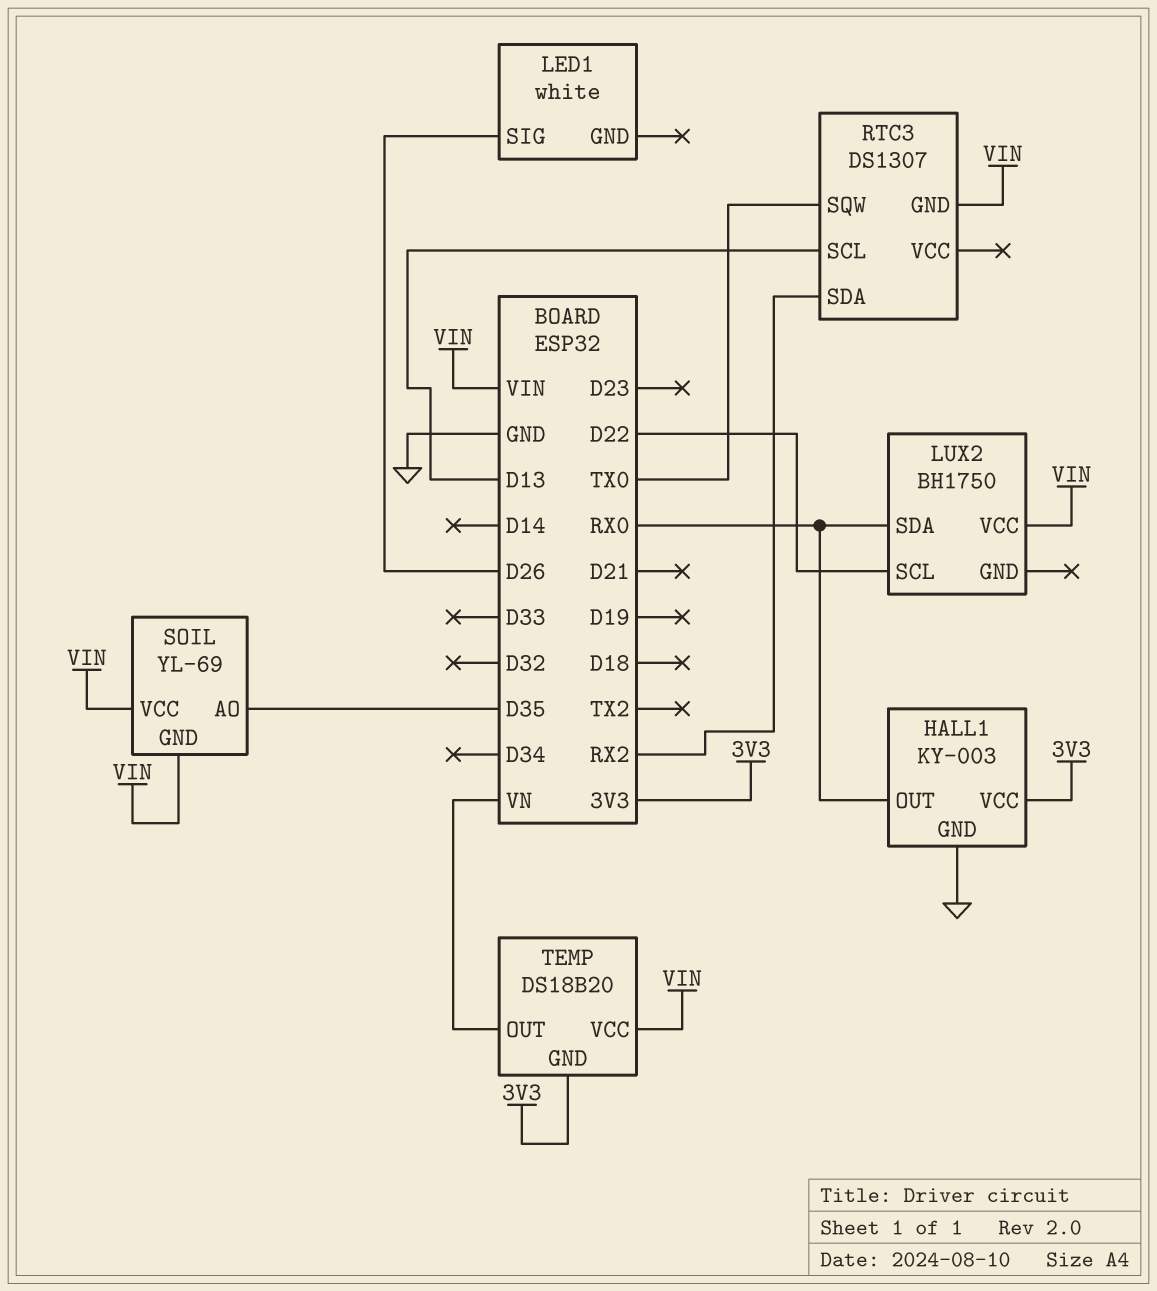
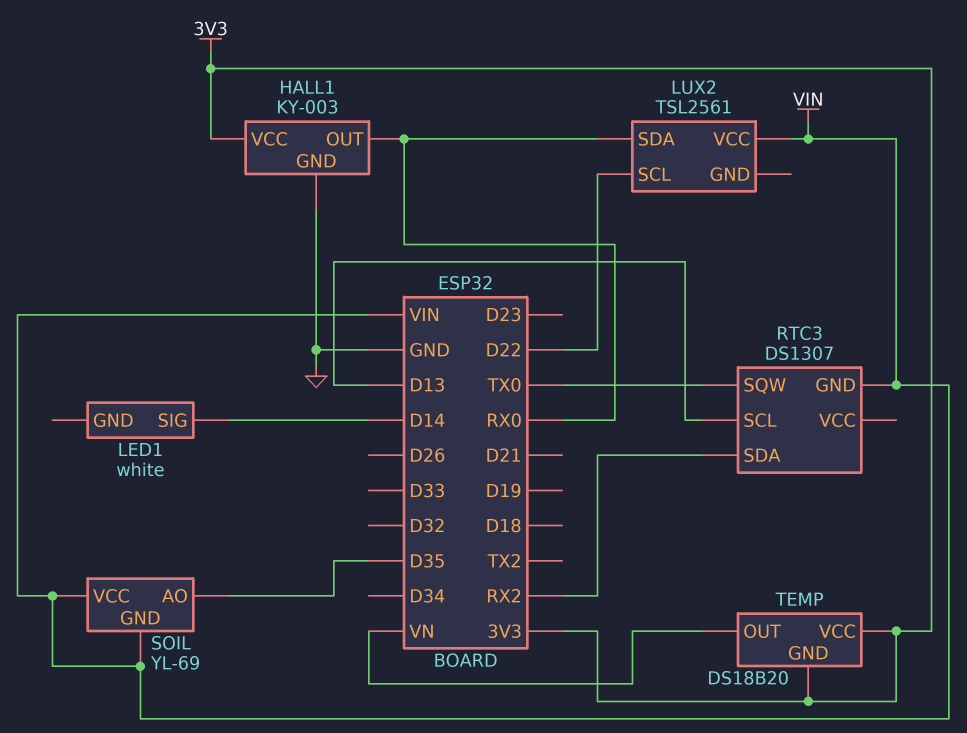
LED1 pin SIG: D26 -> D14
LUX2: BH1750 -> TSL2561
TEMP pin VCC: VIN -> 3V3

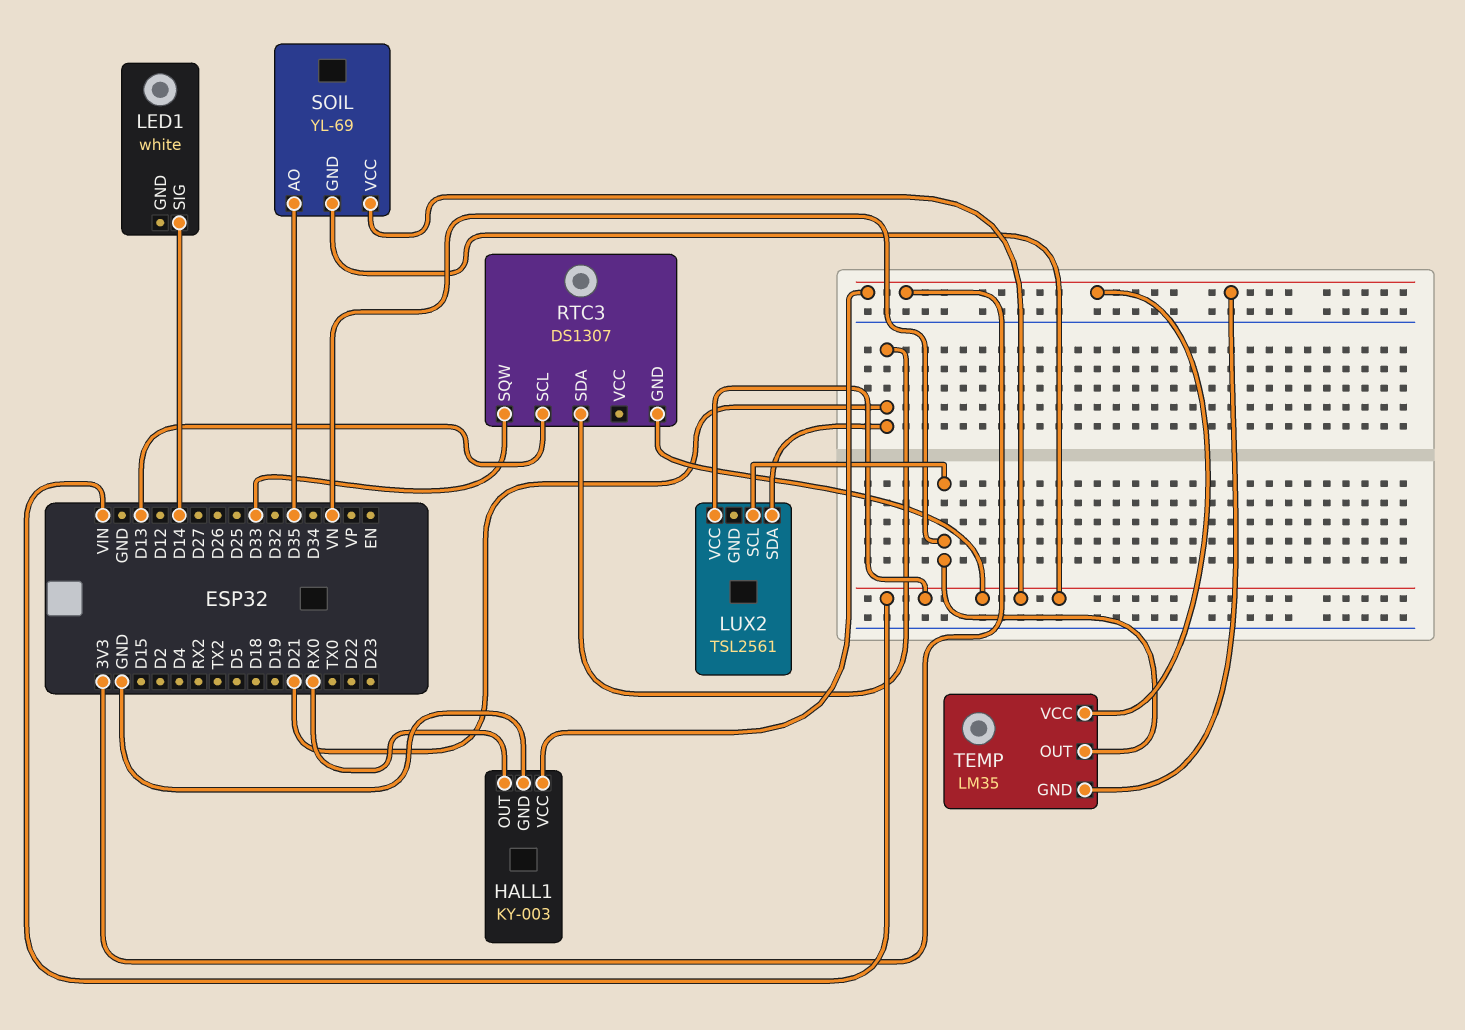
LUX2 pin SCL: D22 -> VN
LUX2 pin SDA: RX0 -> D21
RTC3 pin SDA: RX2 -> D21
RTC3 pin SQW: TX0 -> D33
TEMP: DS18B20 -> LM35

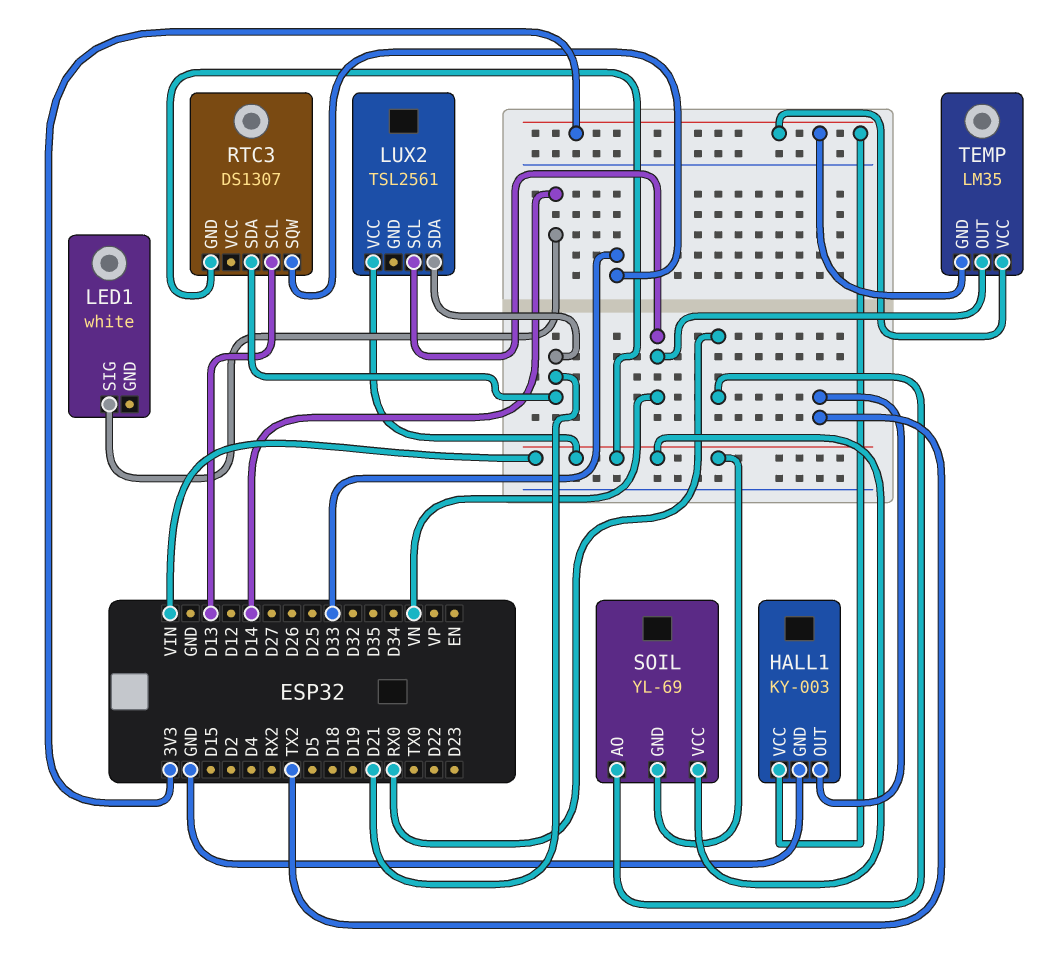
HALL1 pin OUT: RX0 -> TX2
SOIL pin AO: D35 -> RX0

